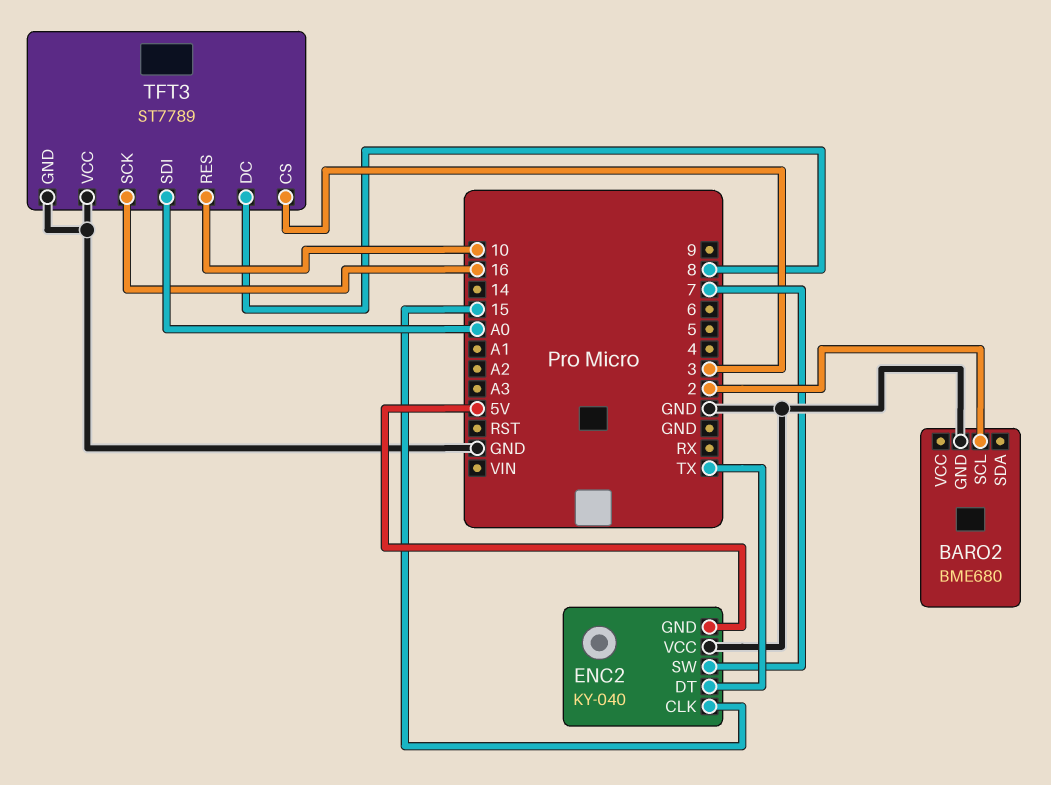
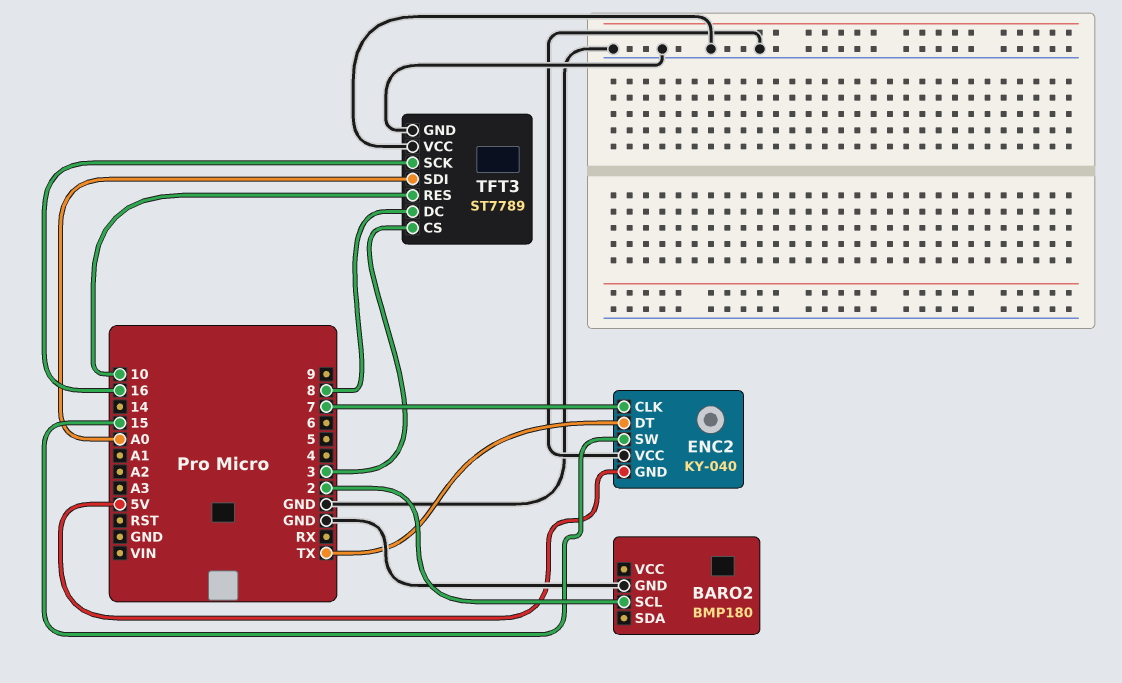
BARO2: BME680 -> BMP180
ENC2 pin CLK: 15 -> 7
ENC2 pin SW: 7 -> 15

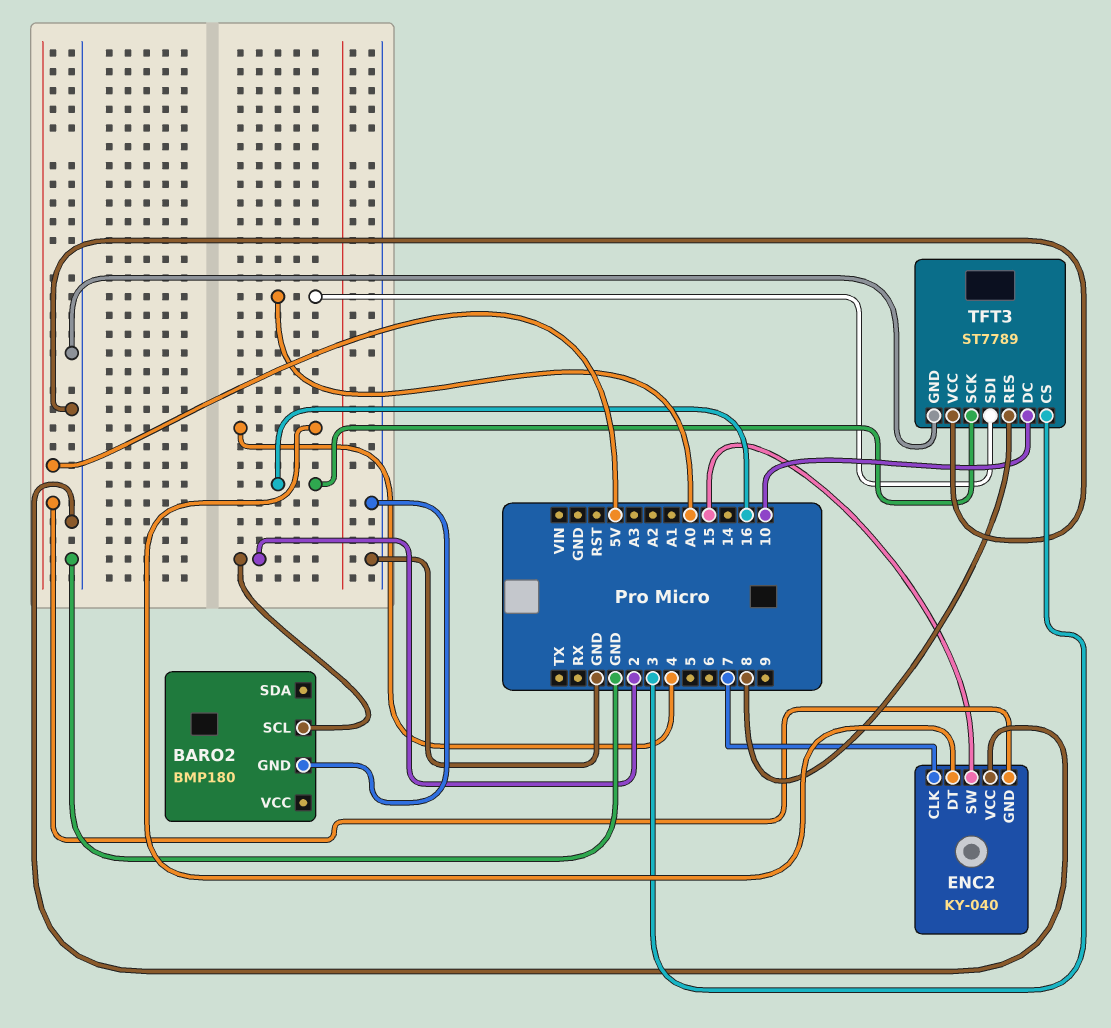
ENC2 pin DT: TX -> 4
TFT3 pin DC: 8 -> 10
TFT3 pin RES: 10 -> 8

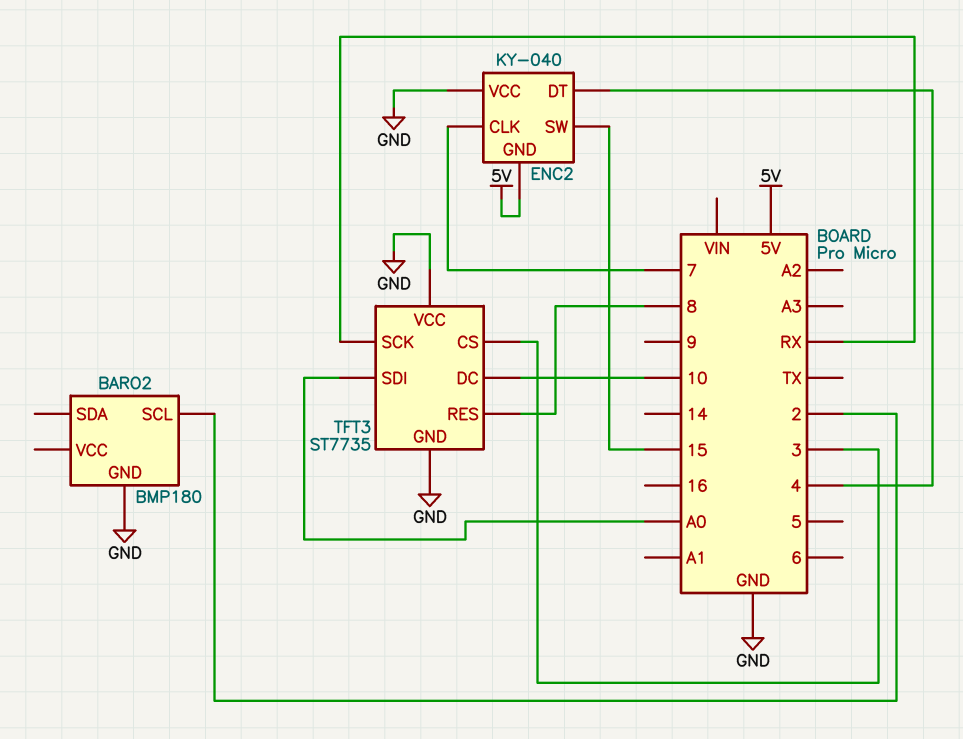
TFT3: ST7789 -> ST7735
TFT3 pin SCK: 16 -> RX

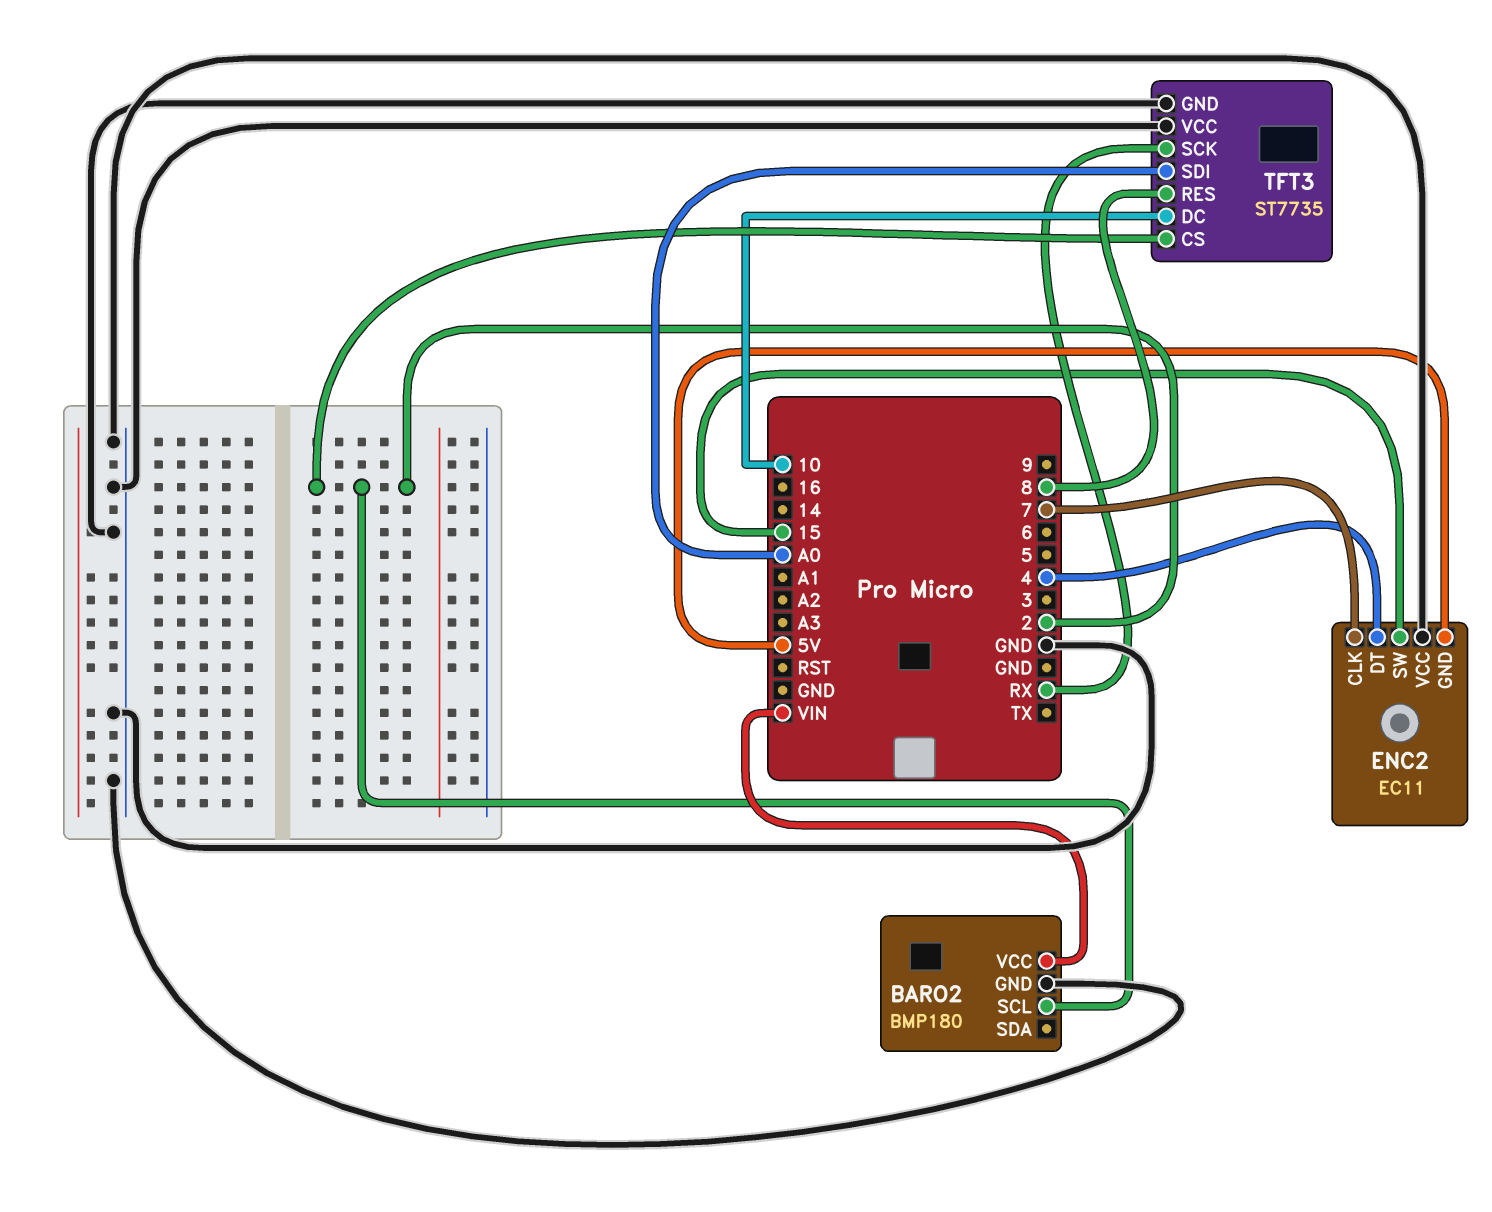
BARO2 pin VCC: none -> VIN
ENC2: KY-040 -> EC11
TFT3 pin CS: 3 -> 2

